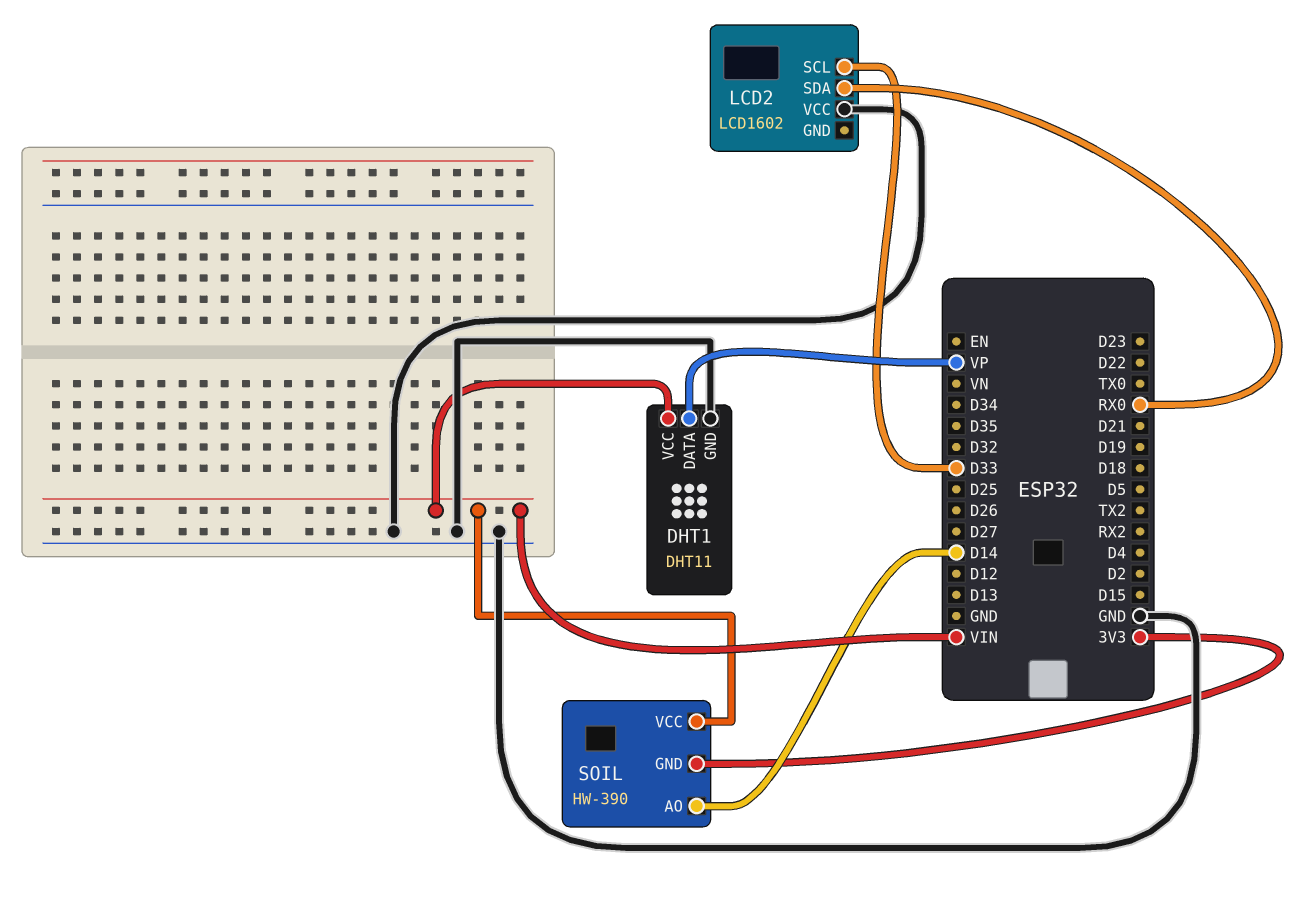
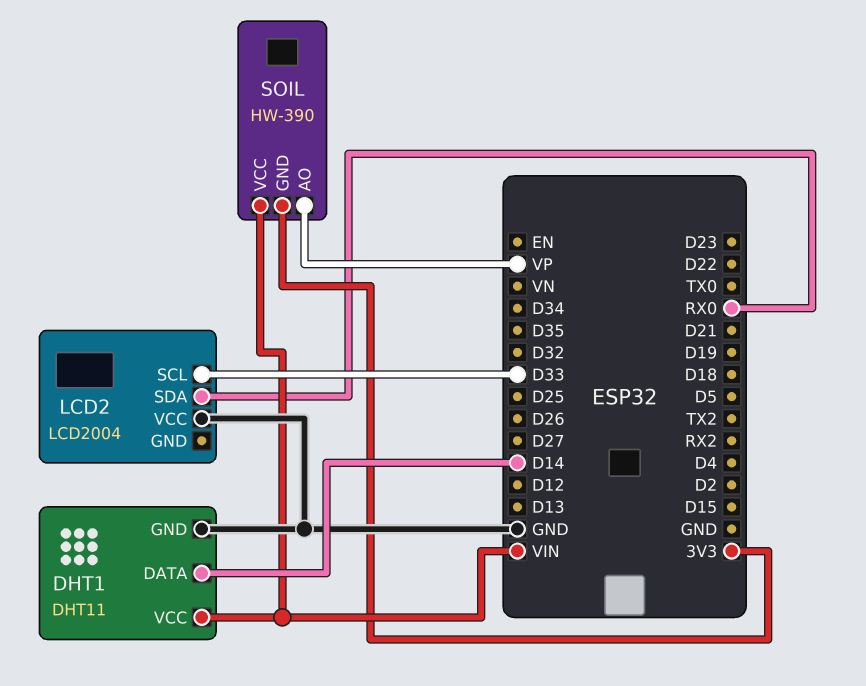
DHT1 pin DATA: VP -> D14
LCD2: LCD1602 -> LCD2004
SOIL pin AO: D14 -> VP

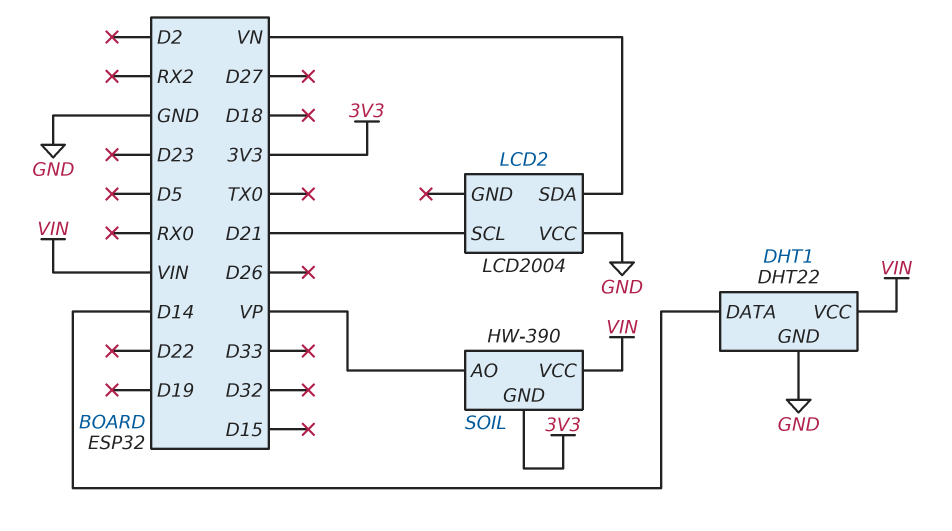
DHT1: DHT11 -> DHT22
LCD2 pin SCL: D33 -> D21
LCD2 pin SDA: RX0 -> VN

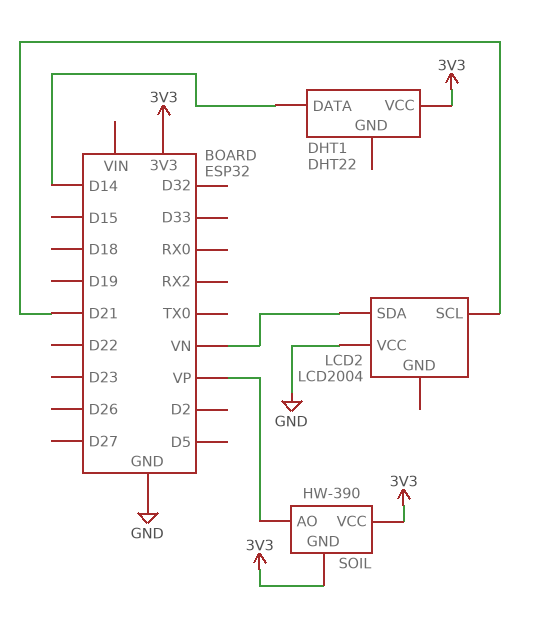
DHT1 pin GND: GND -> none
DHT1 pin VCC: VIN -> 3V3
SOIL pin VCC: VIN -> 3V3

